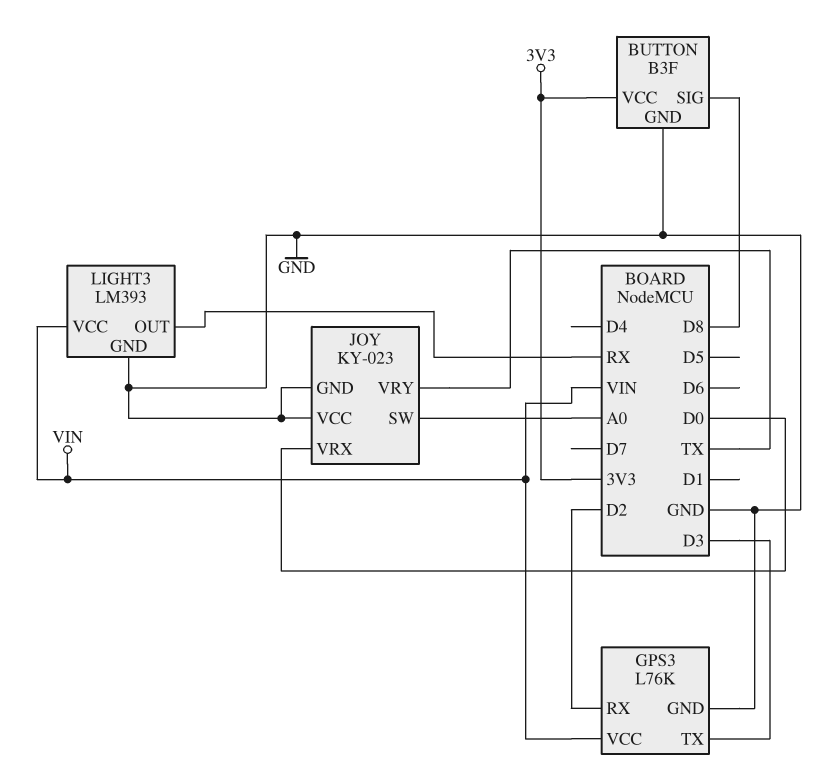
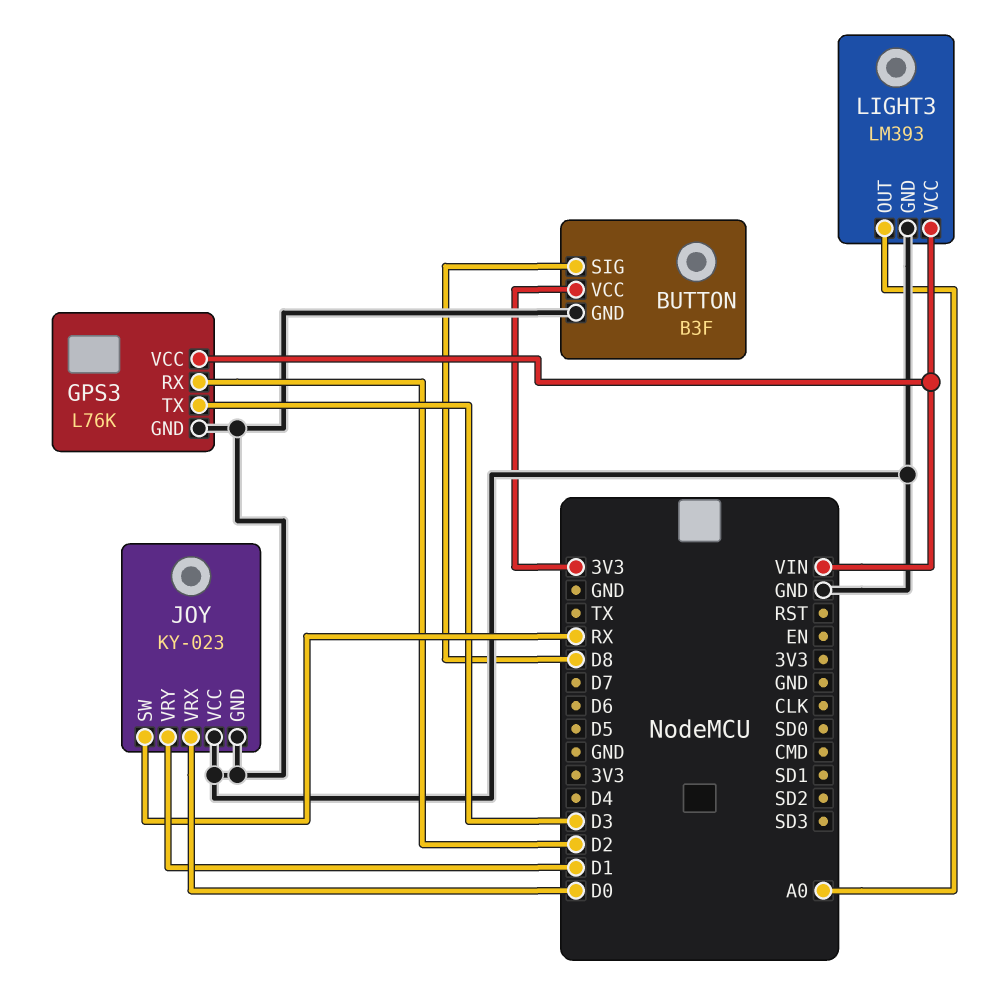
JOY pin SW: A0 -> RX
JOY pin VRY: TX -> D1
LIGHT3 pin OUT: RX -> A0

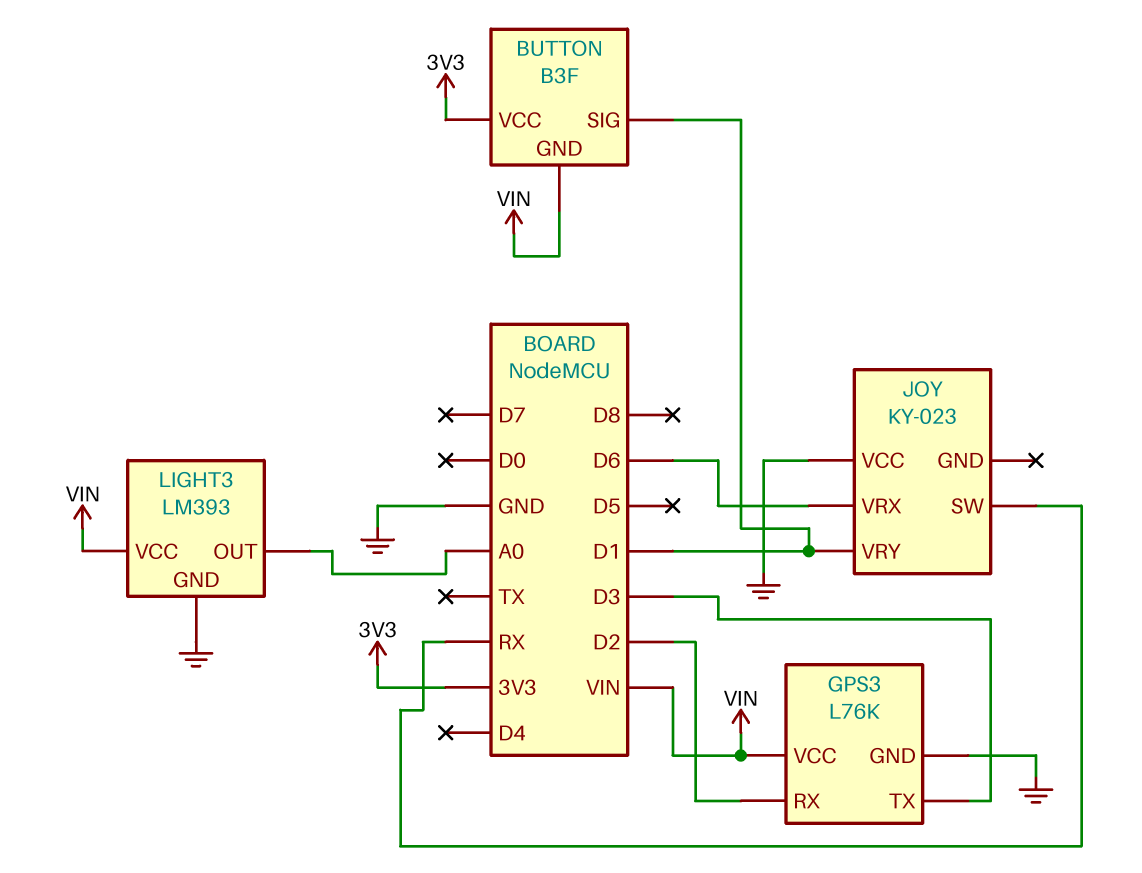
BUTTON pin GND: GND -> VIN
BUTTON pin SIG: D8 -> D1
JOY pin GND: GND -> none
JOY pin VRX: D0 -> D6

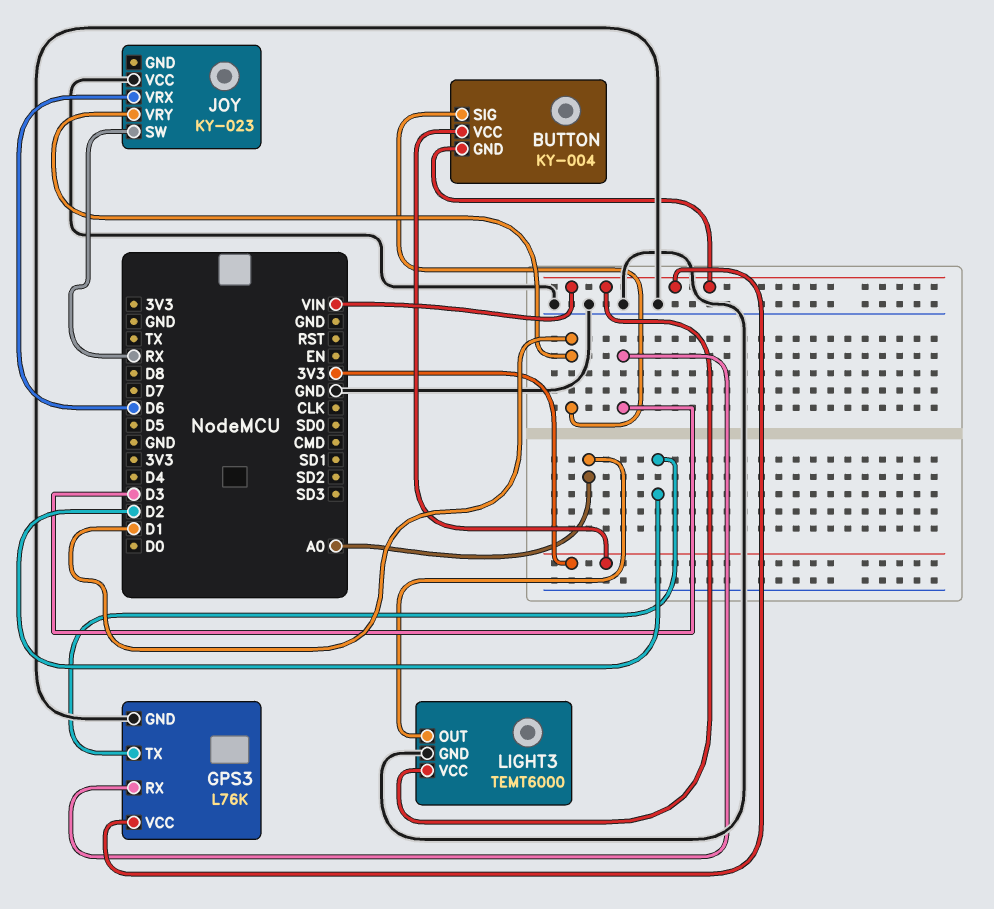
BUTTON: B3F -> KY-004
GPS3 pin RX: D2 -> D3
GPS3 pin TX: D3 -> D2
LIGHT3: LM393 -> TEMT6000

